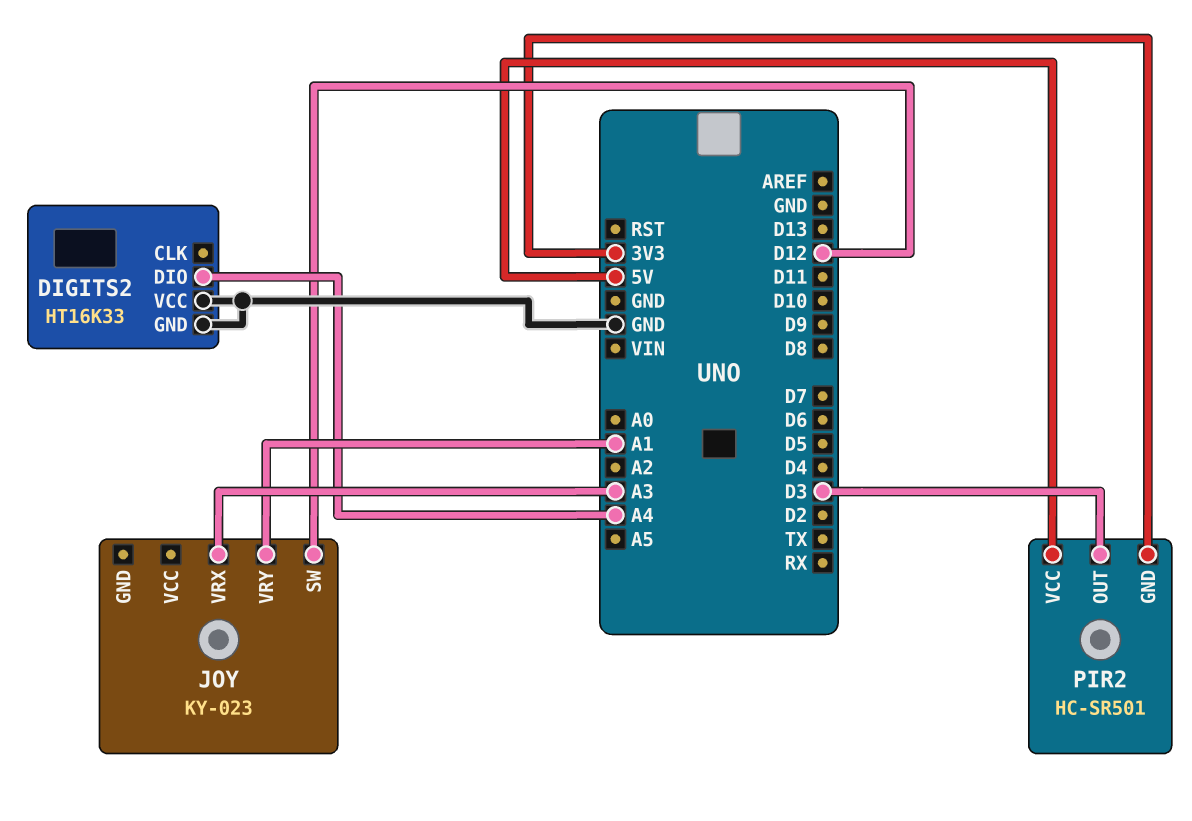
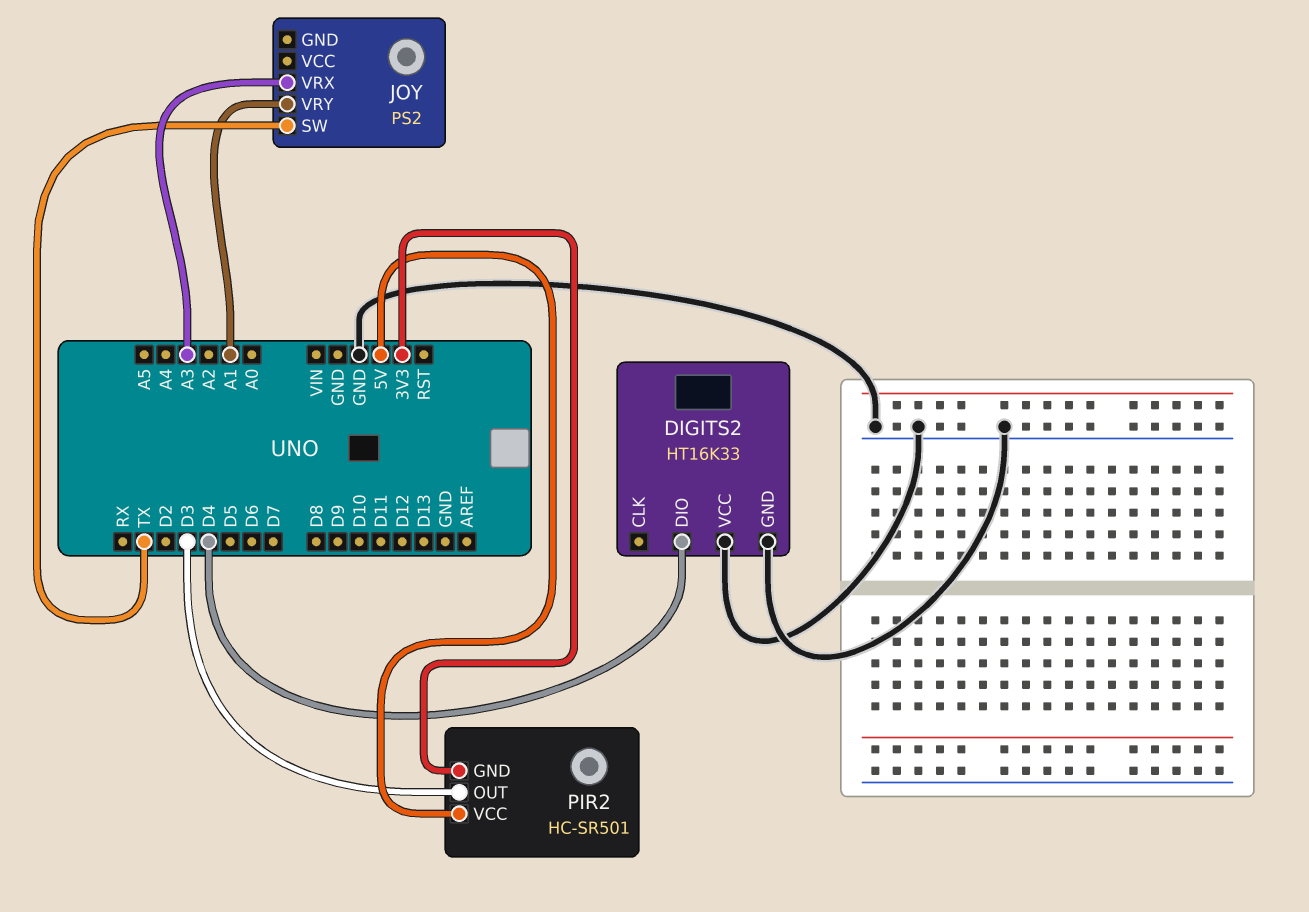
DIGITS2 pin DIO: A4 -> D4
JOY: KY-023 -> PS2
JOY pin SW: D12 -> TX

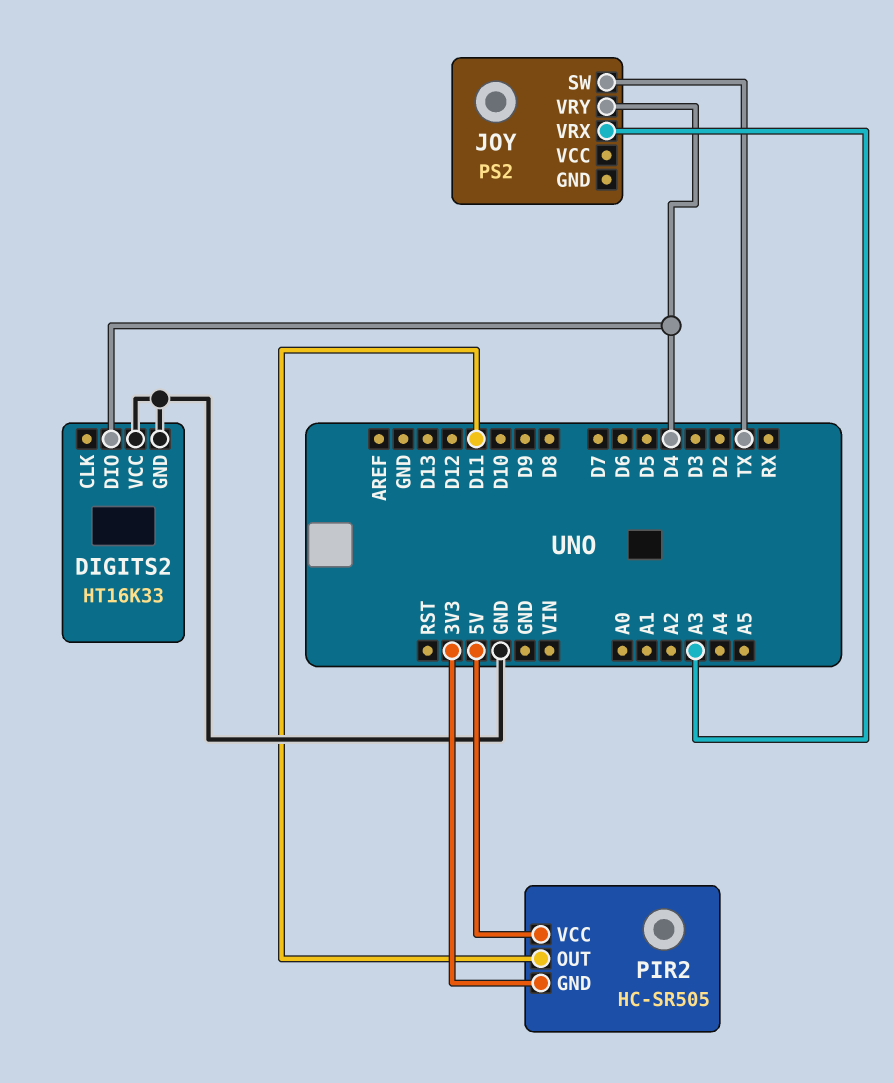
JOY pin VRY: A1 -> D4
PIR2: HC-SR501 -> HC-SR505
PIR2 pin OUT: D3 -> D11

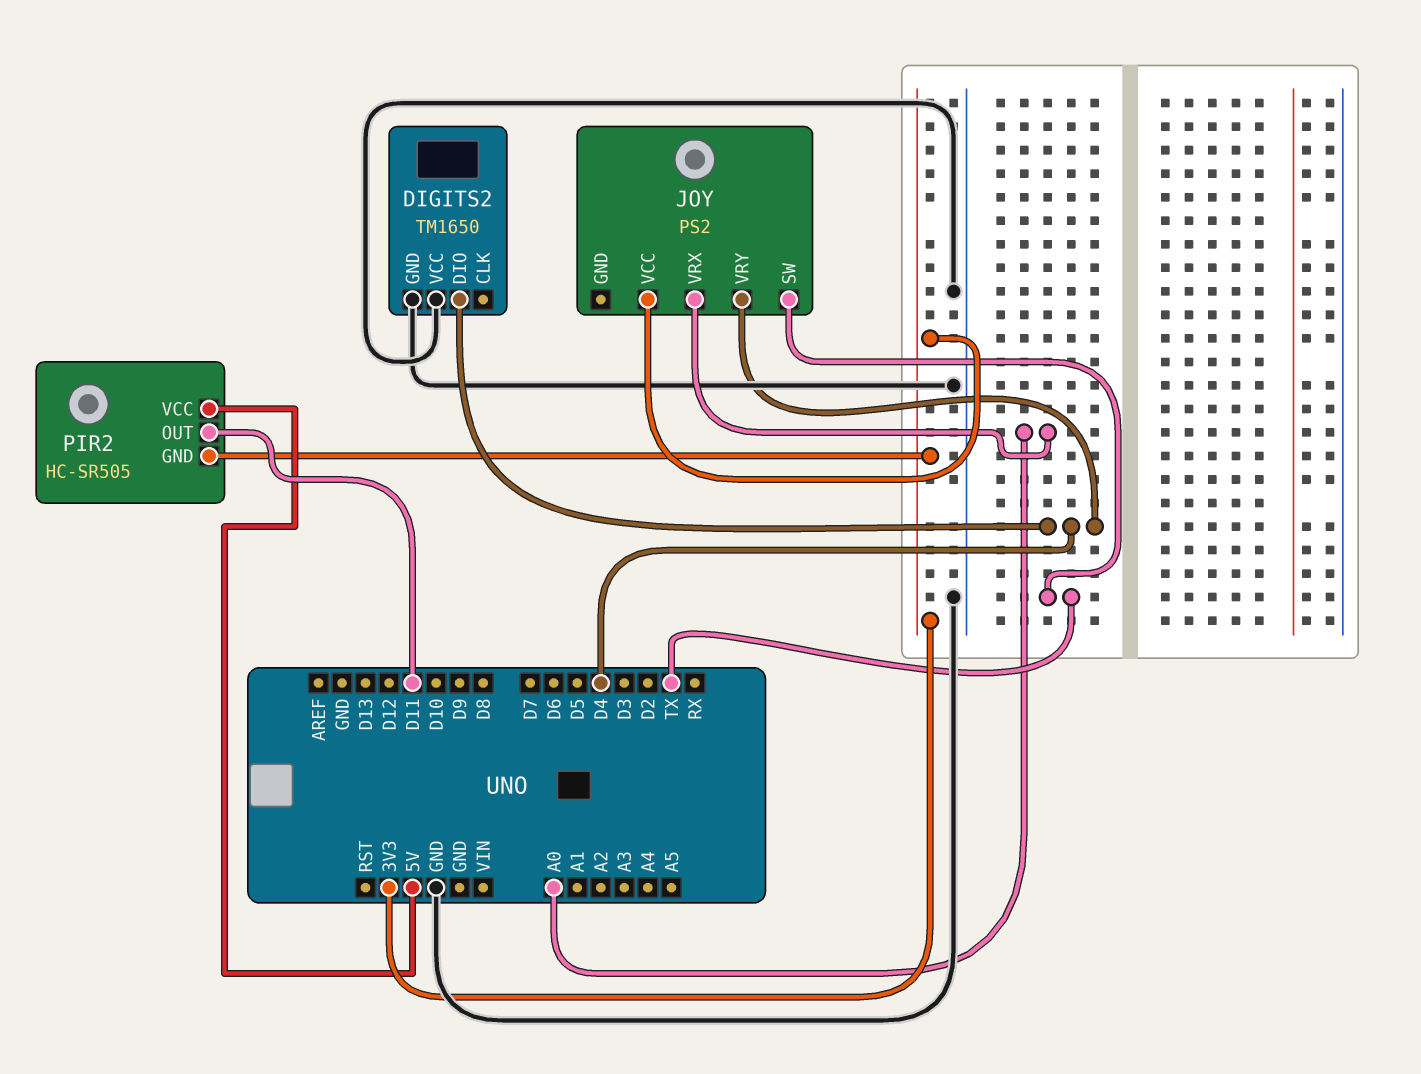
DIGITS2: HT16K33 -> TM1650
JOY pin VCC: none -> 3V3
JOY pin VRX: A3 -> A0

